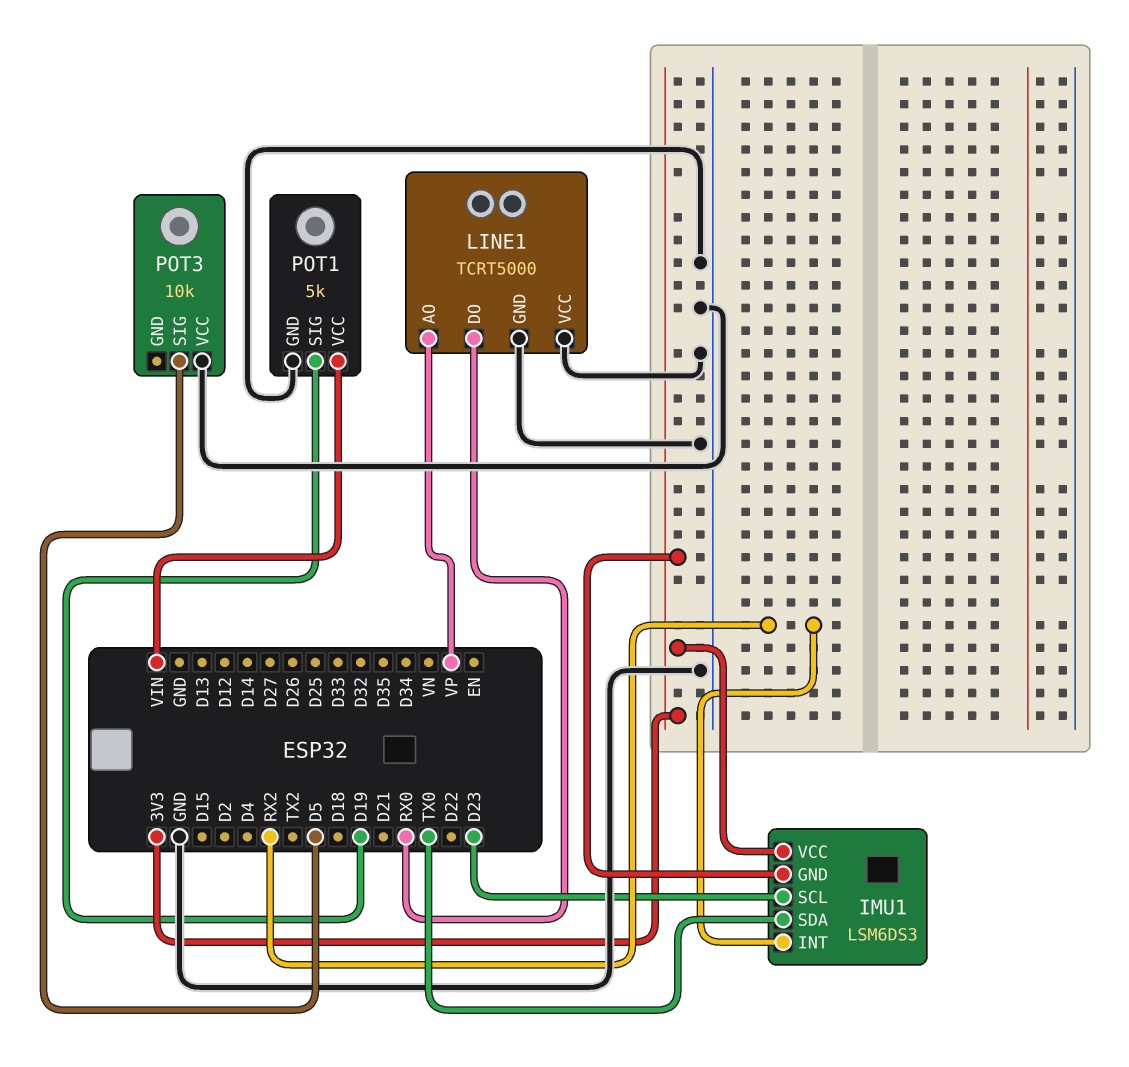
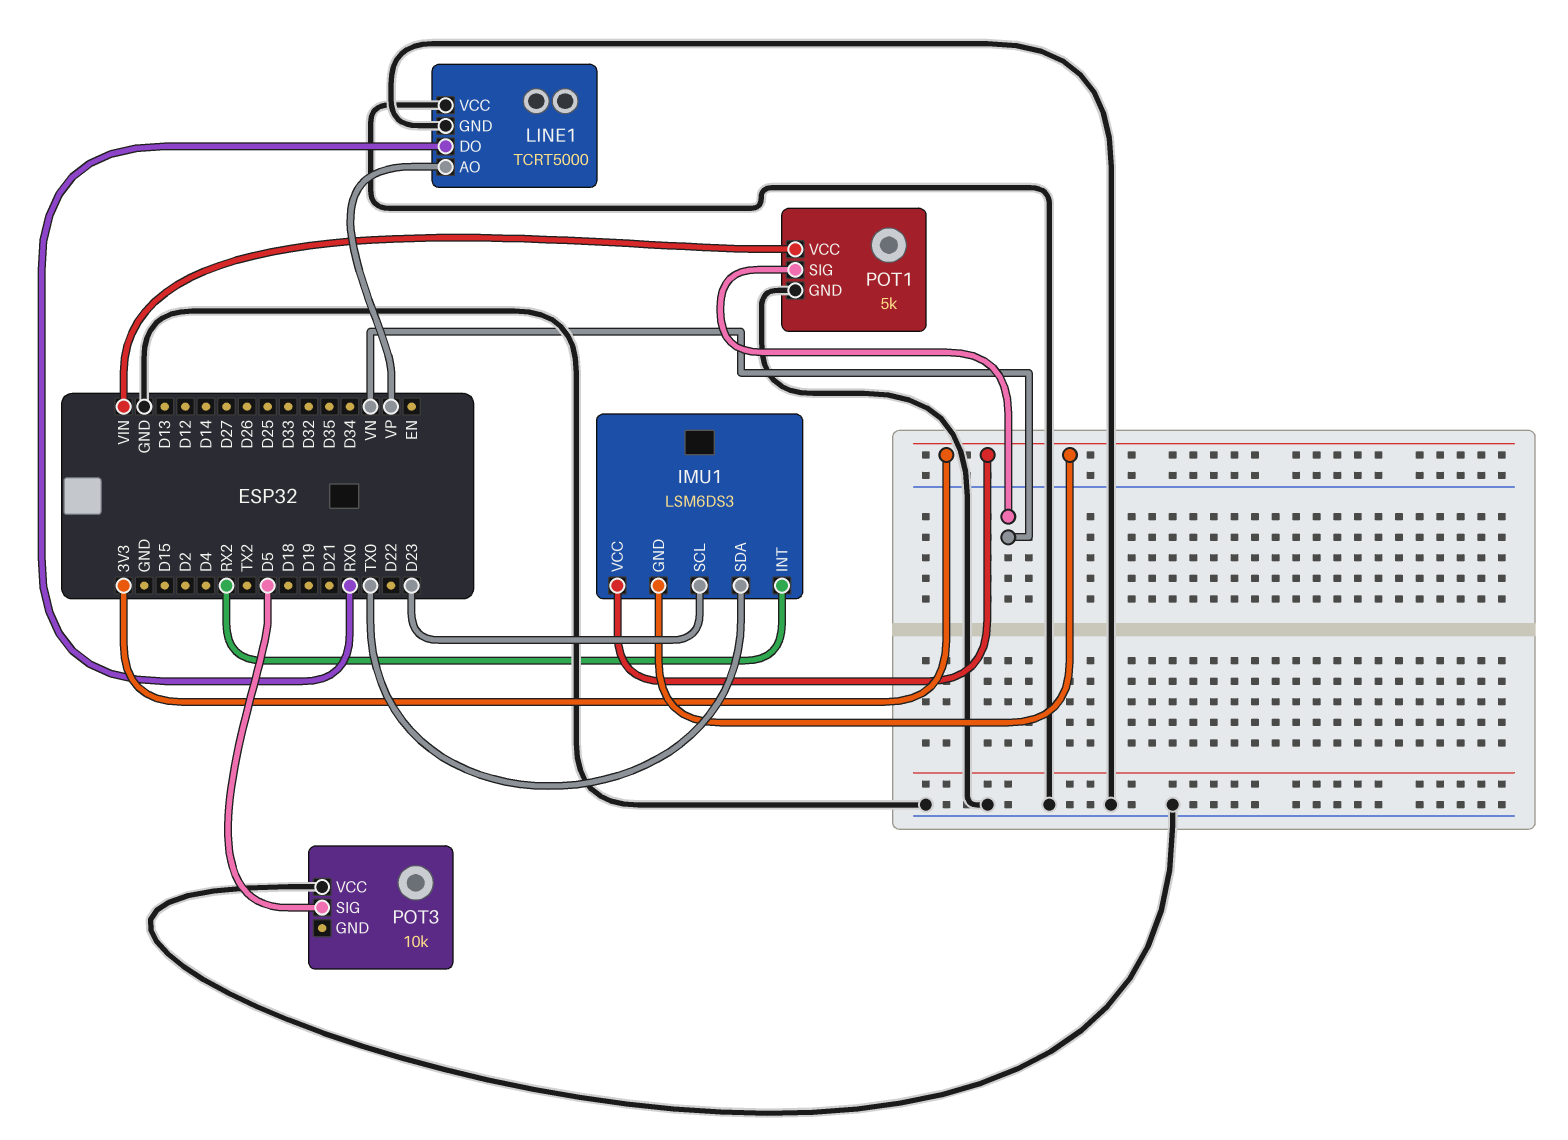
POT1 pin SIG: D19 -> VN

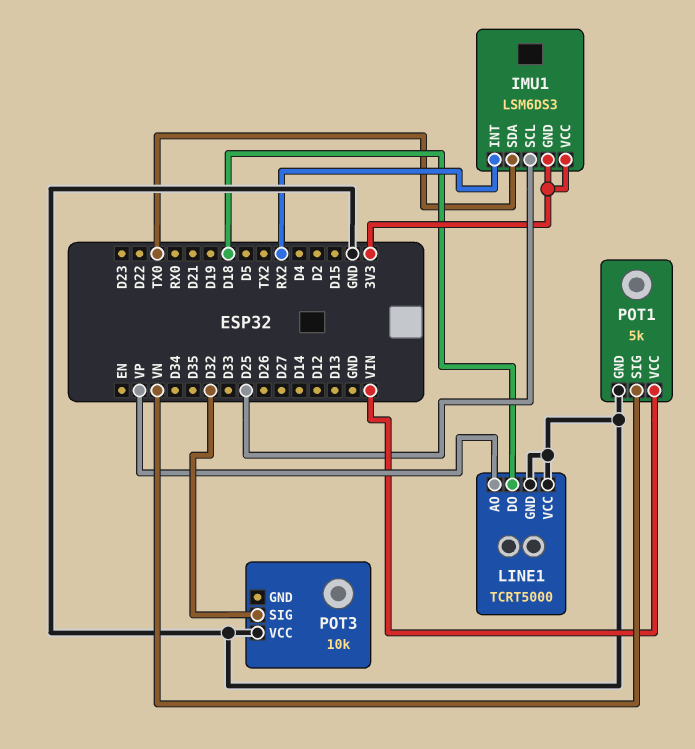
IMU1 pin SCL: D23 -> D25
LINE1 pin DO: RX0 -> D18
POT3 pin SIG: D5 -> D32

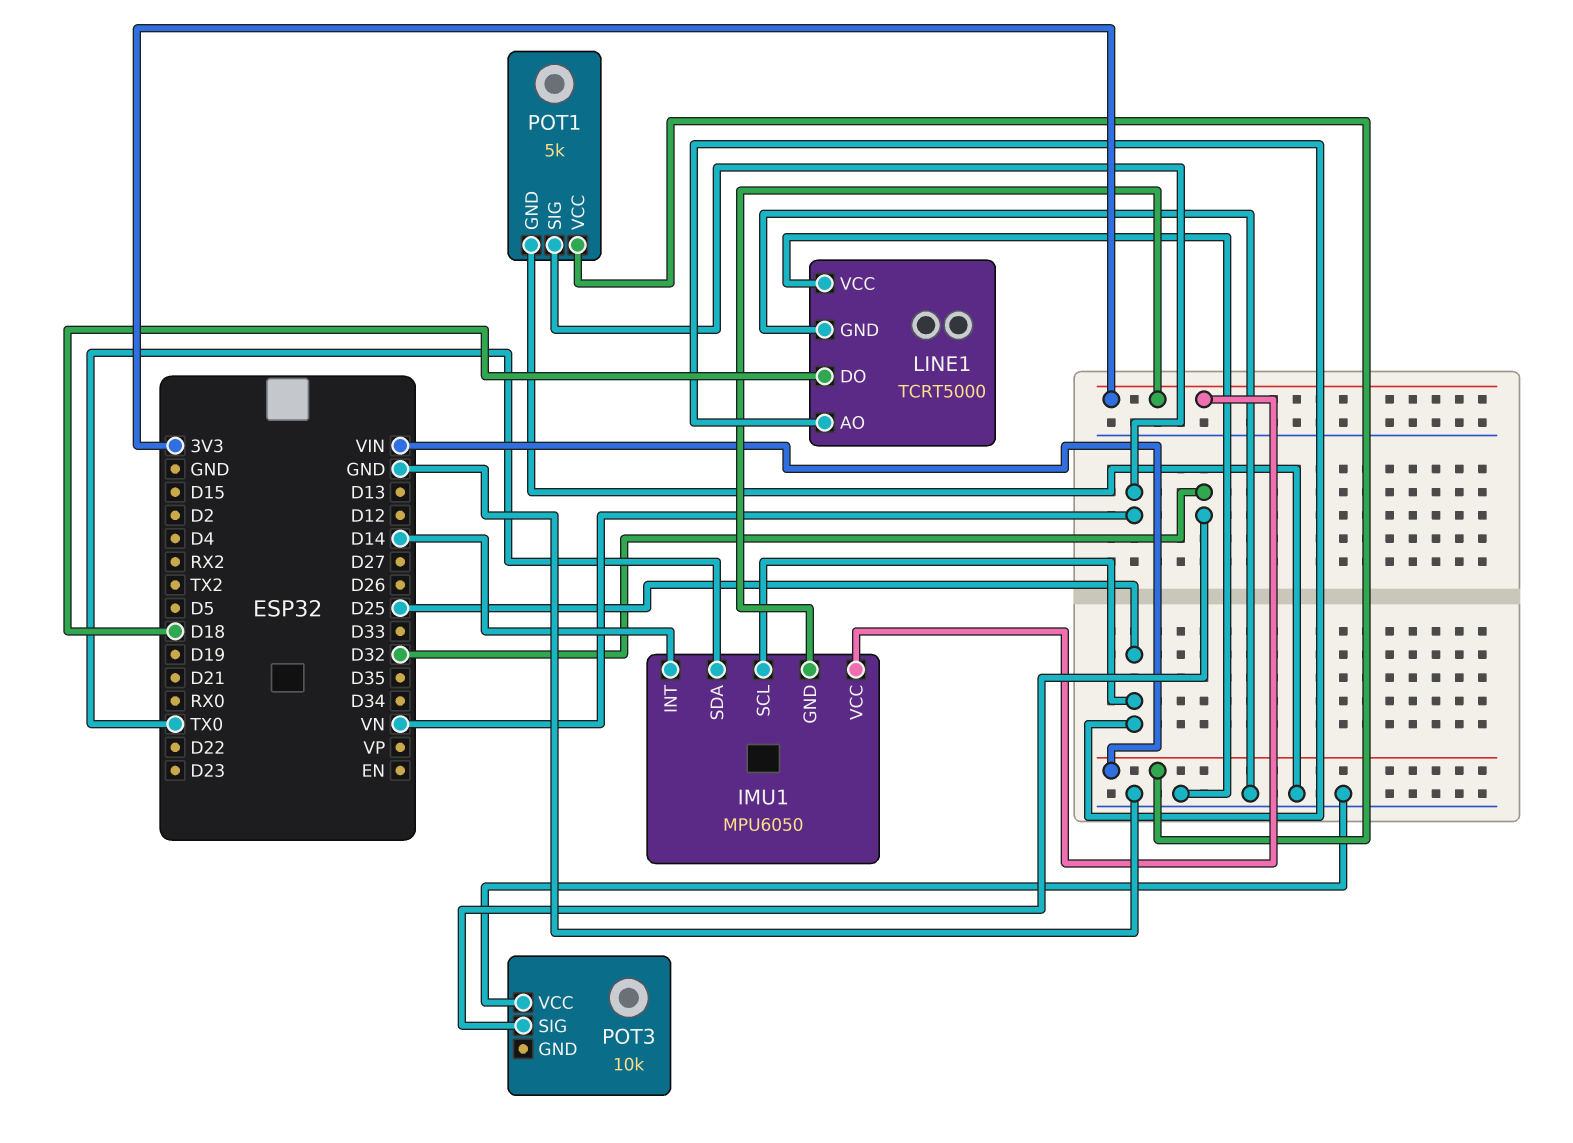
IMU1: LSM6DS3 -> MPU6050
IMU1 pin INT: RX2 -> D14
LINE1 pin AO: VP -> D25

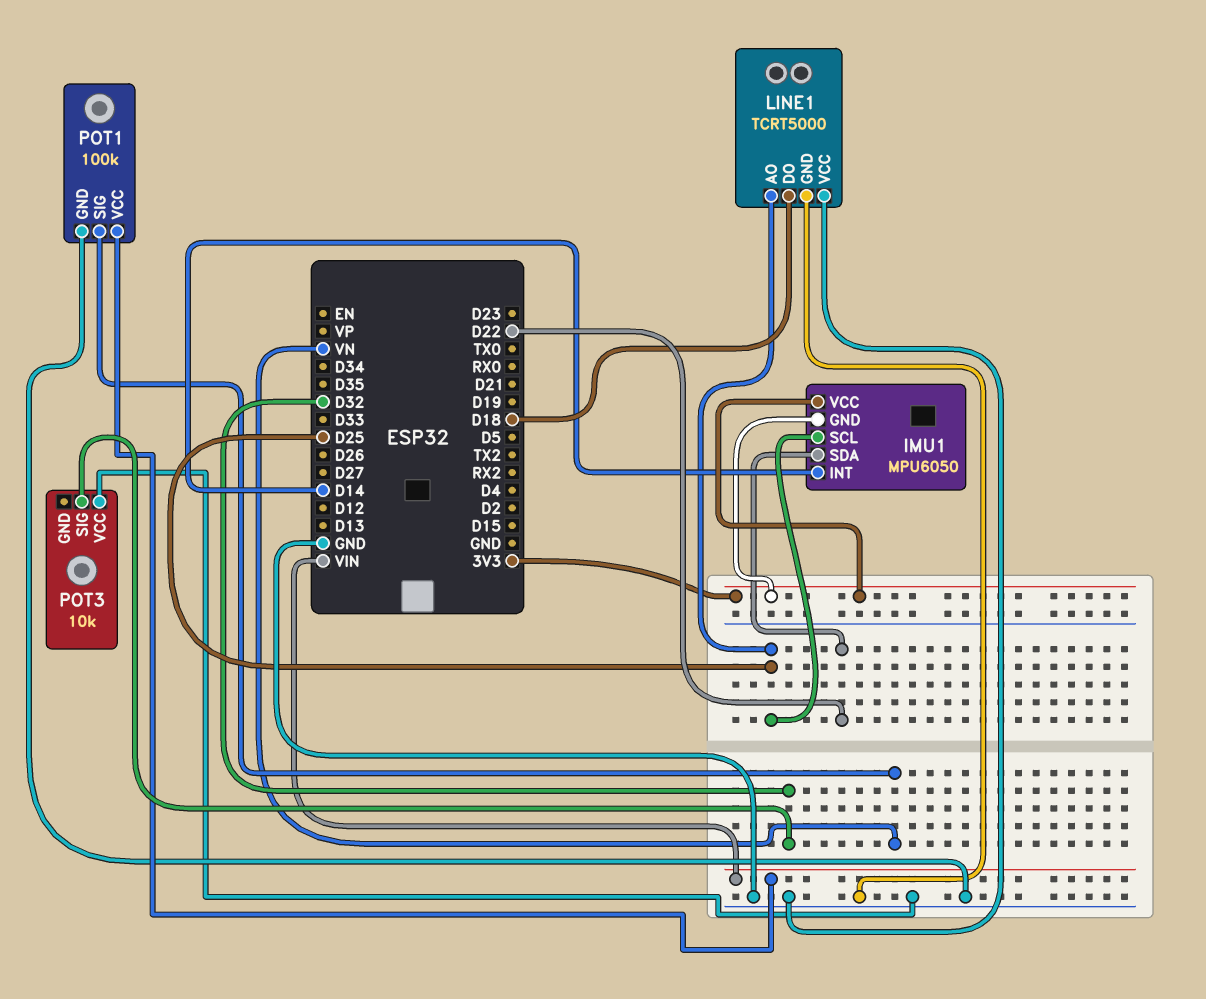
IMU1 pin SDA: TX0 -> D22
POT1: 5k -> 100k

